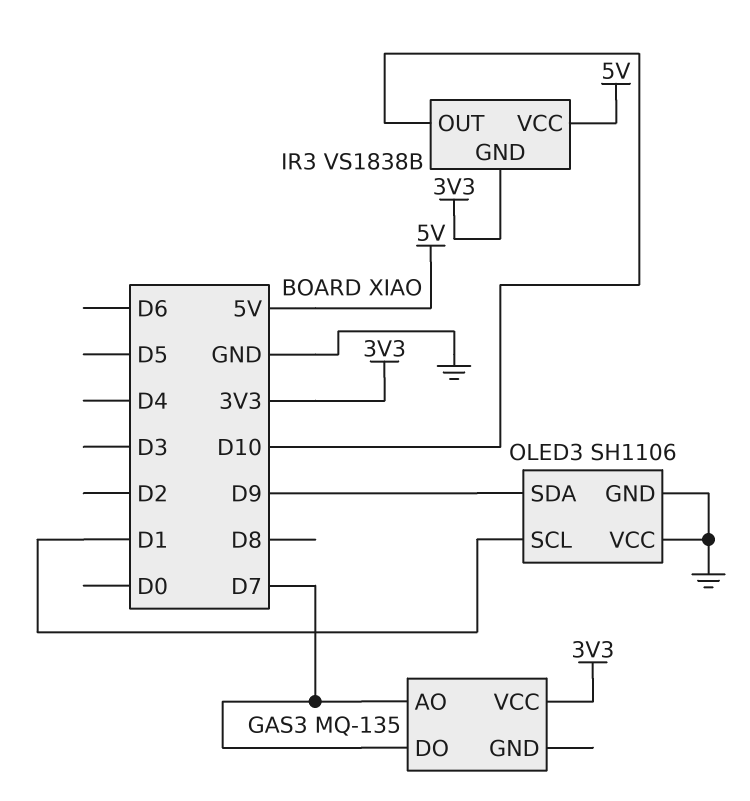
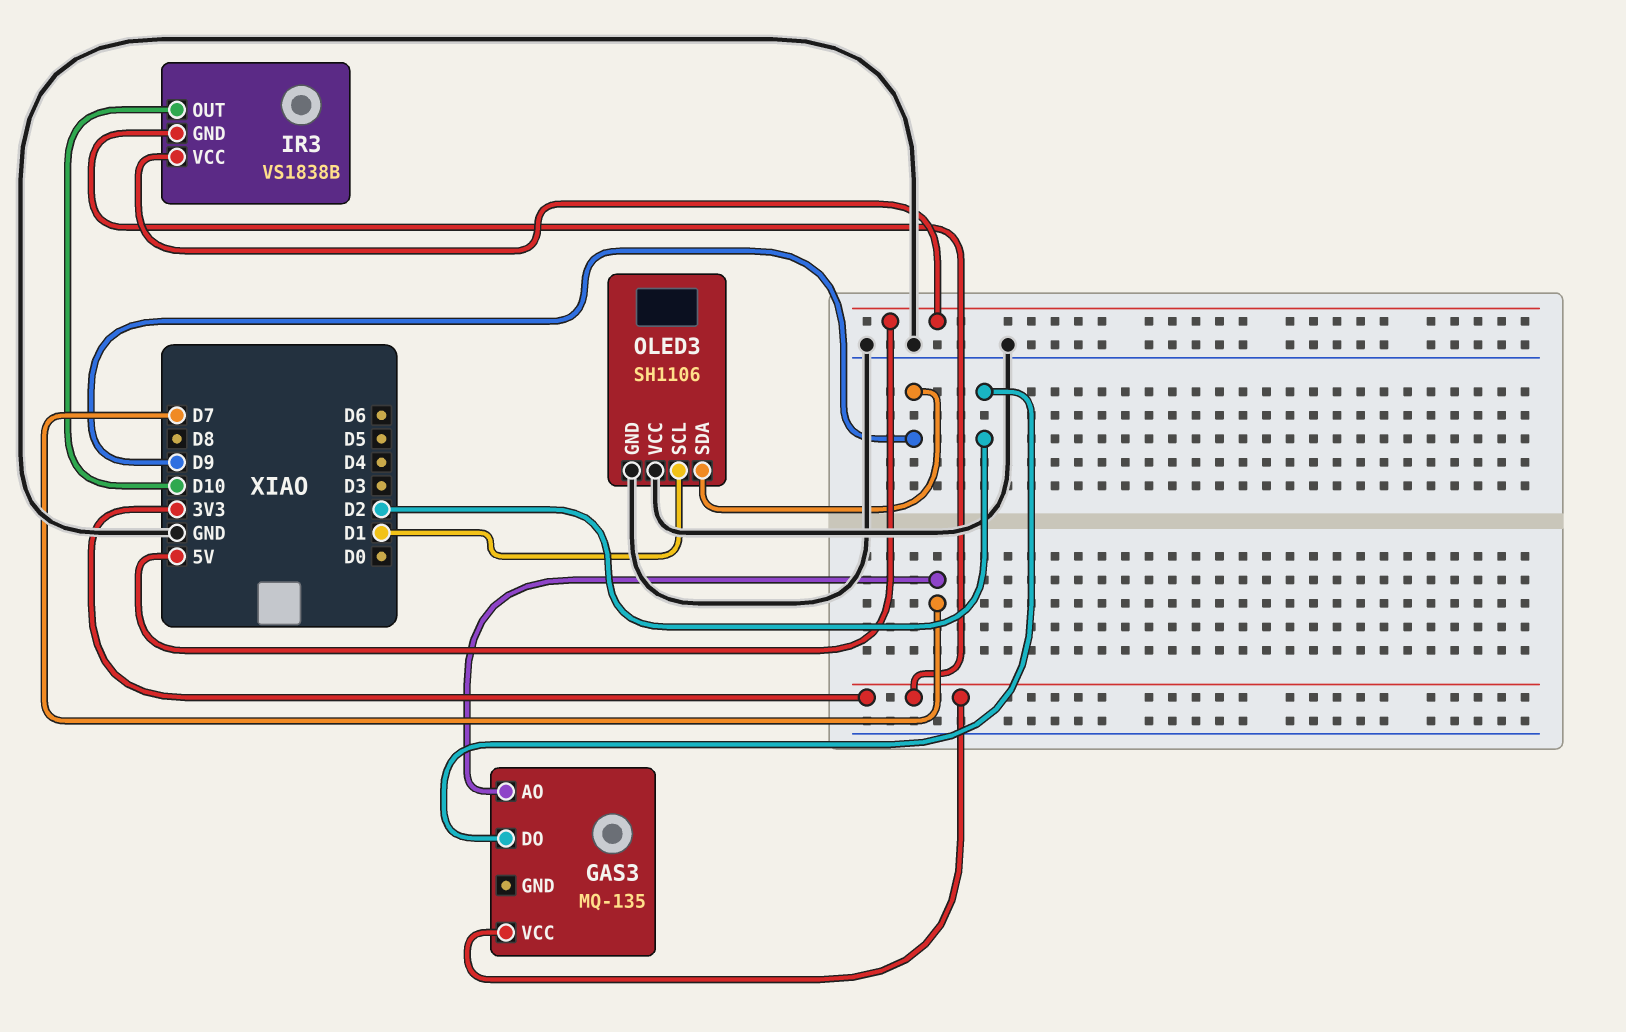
GAS3 pin DO: D7 -> D2

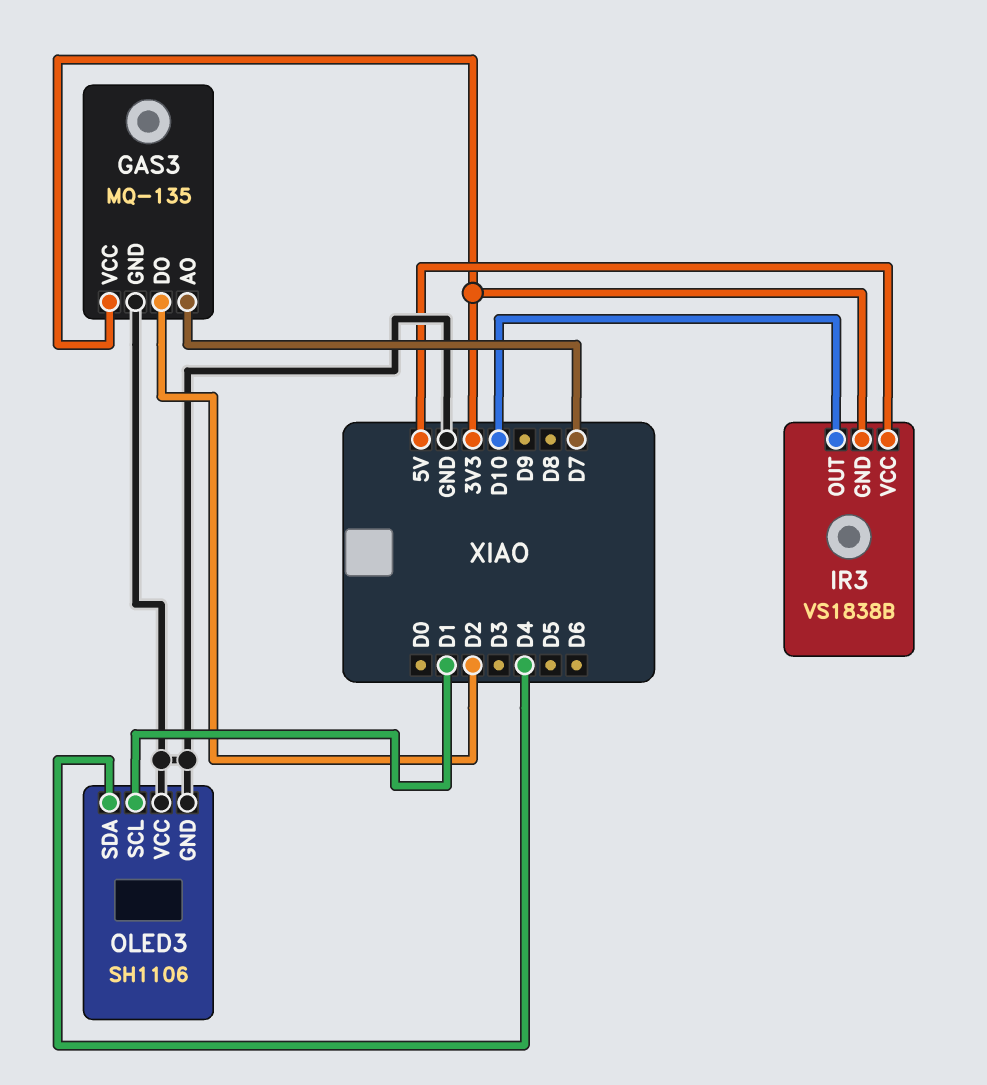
GAS3 pin GND: none -> GND
OLED3 pin SDA: D9 -> D4

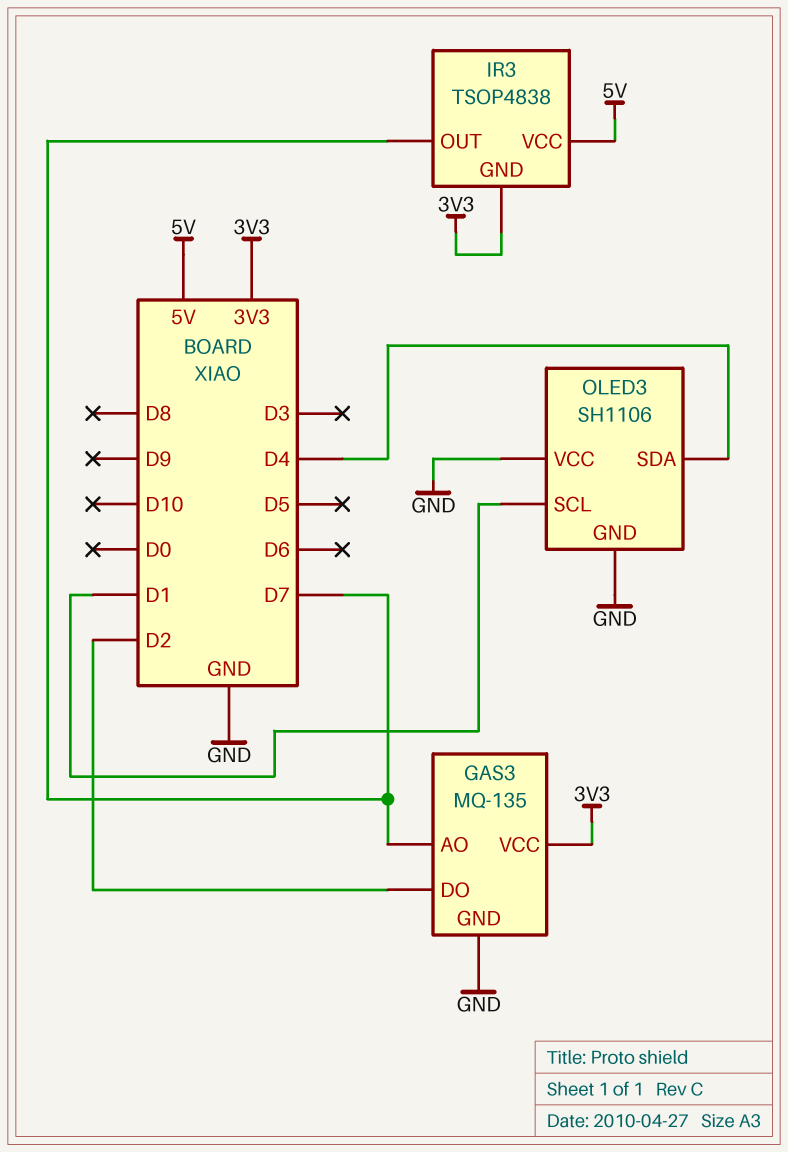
IR3: VS1838B -> TSOP4838
IR3 pin OUT: D10 -> D7

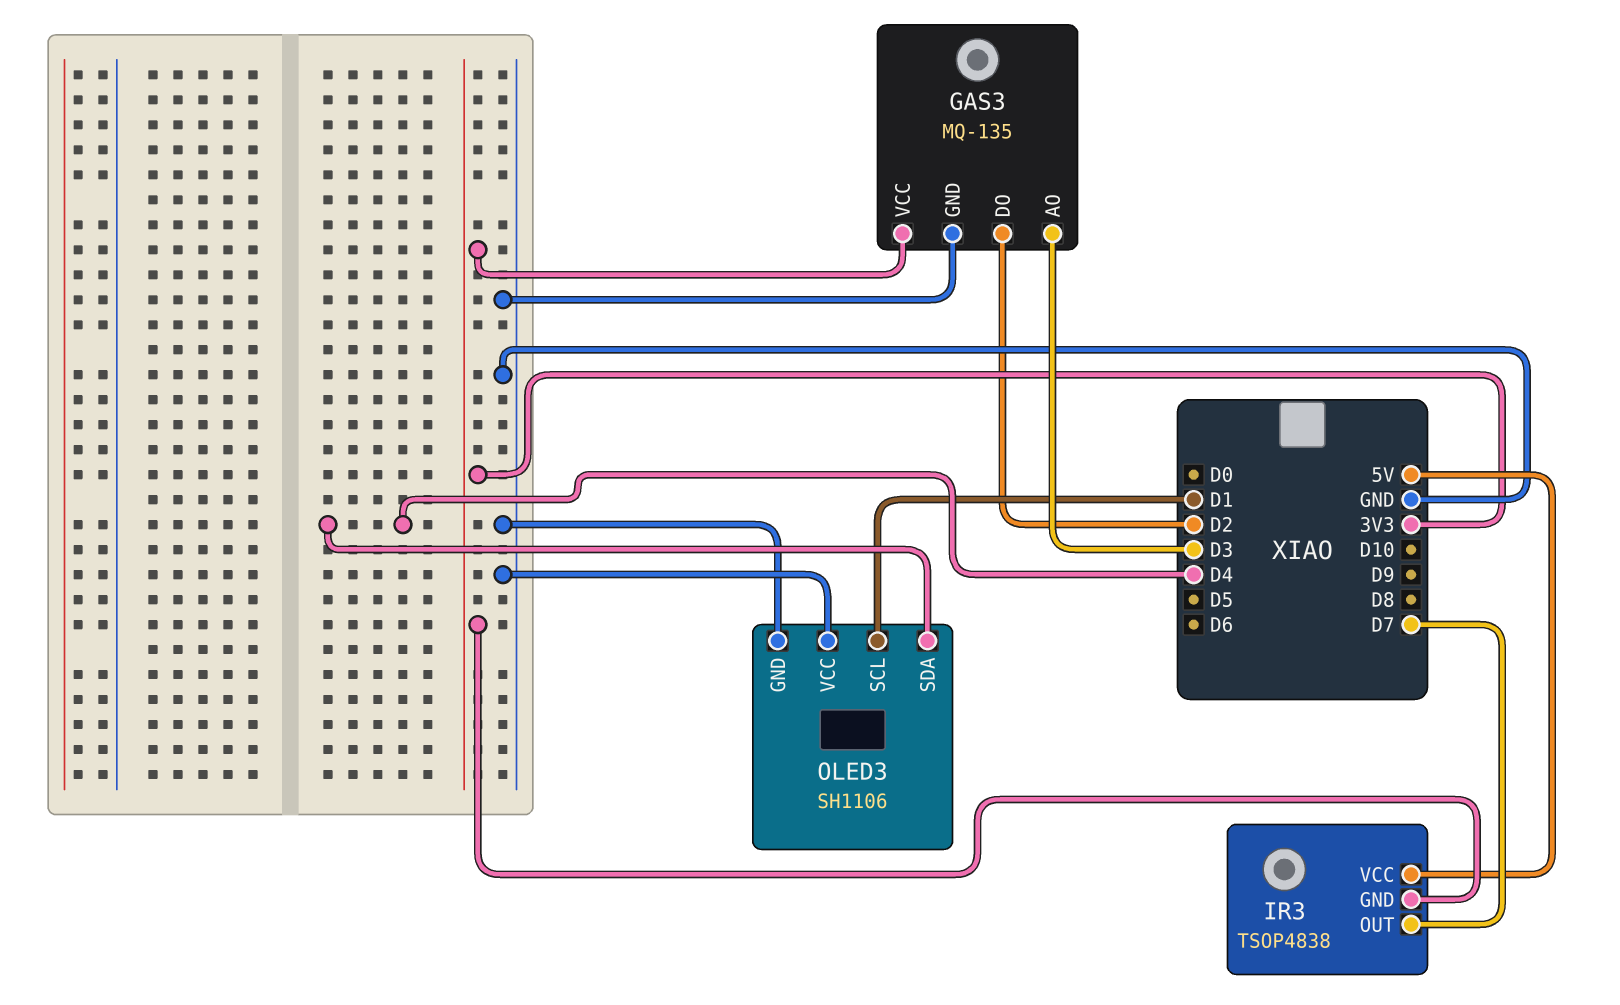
GAS3 pin AO: D7 -> D3

